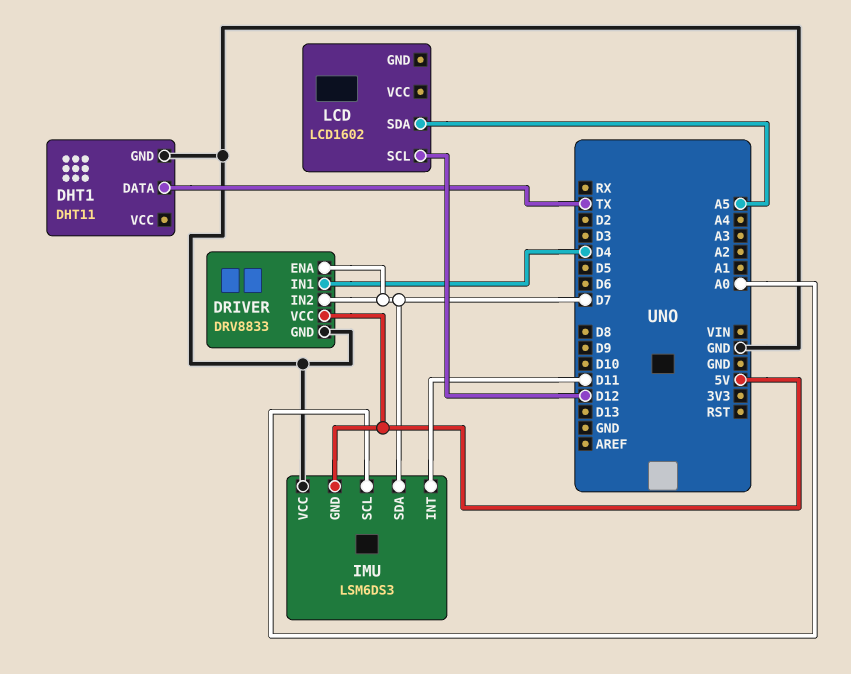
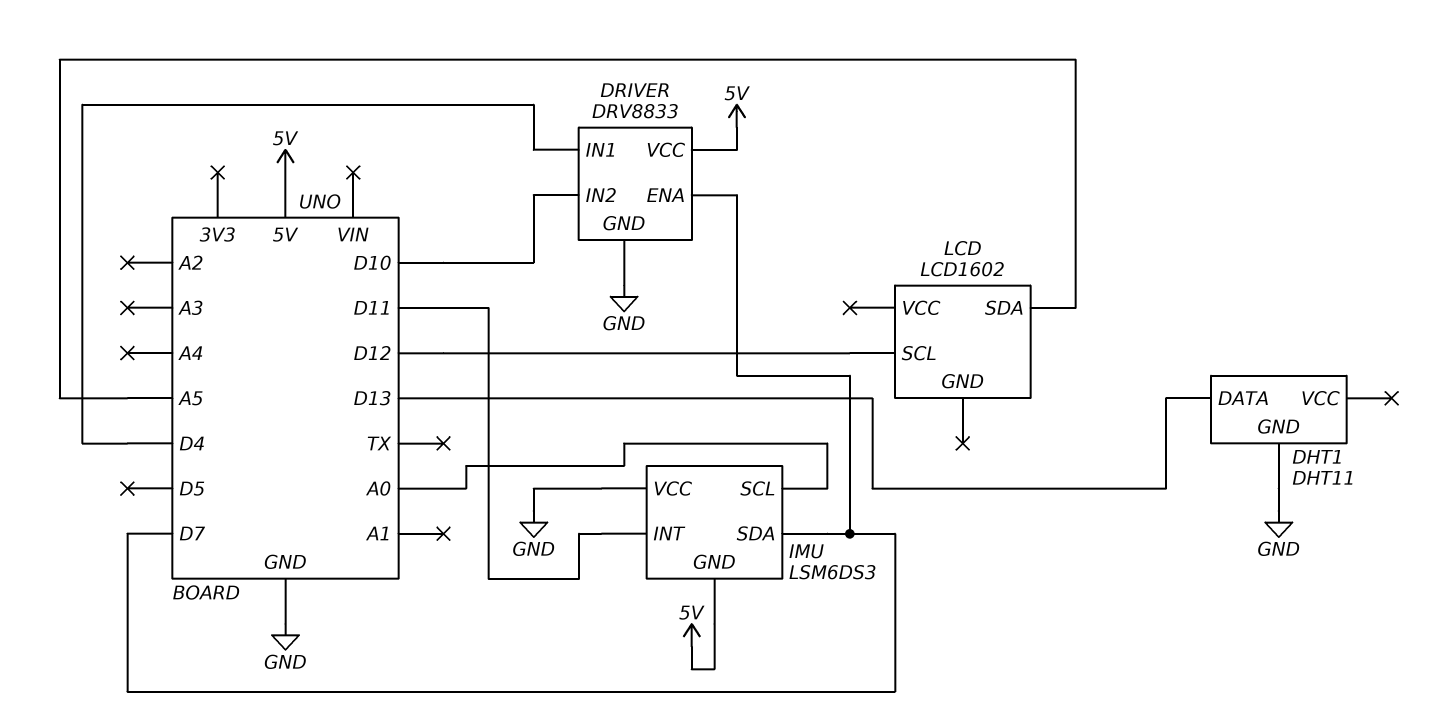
DHT1 pin DATA: TX -> D13
DRIVER pin IN2: D7 -> D10

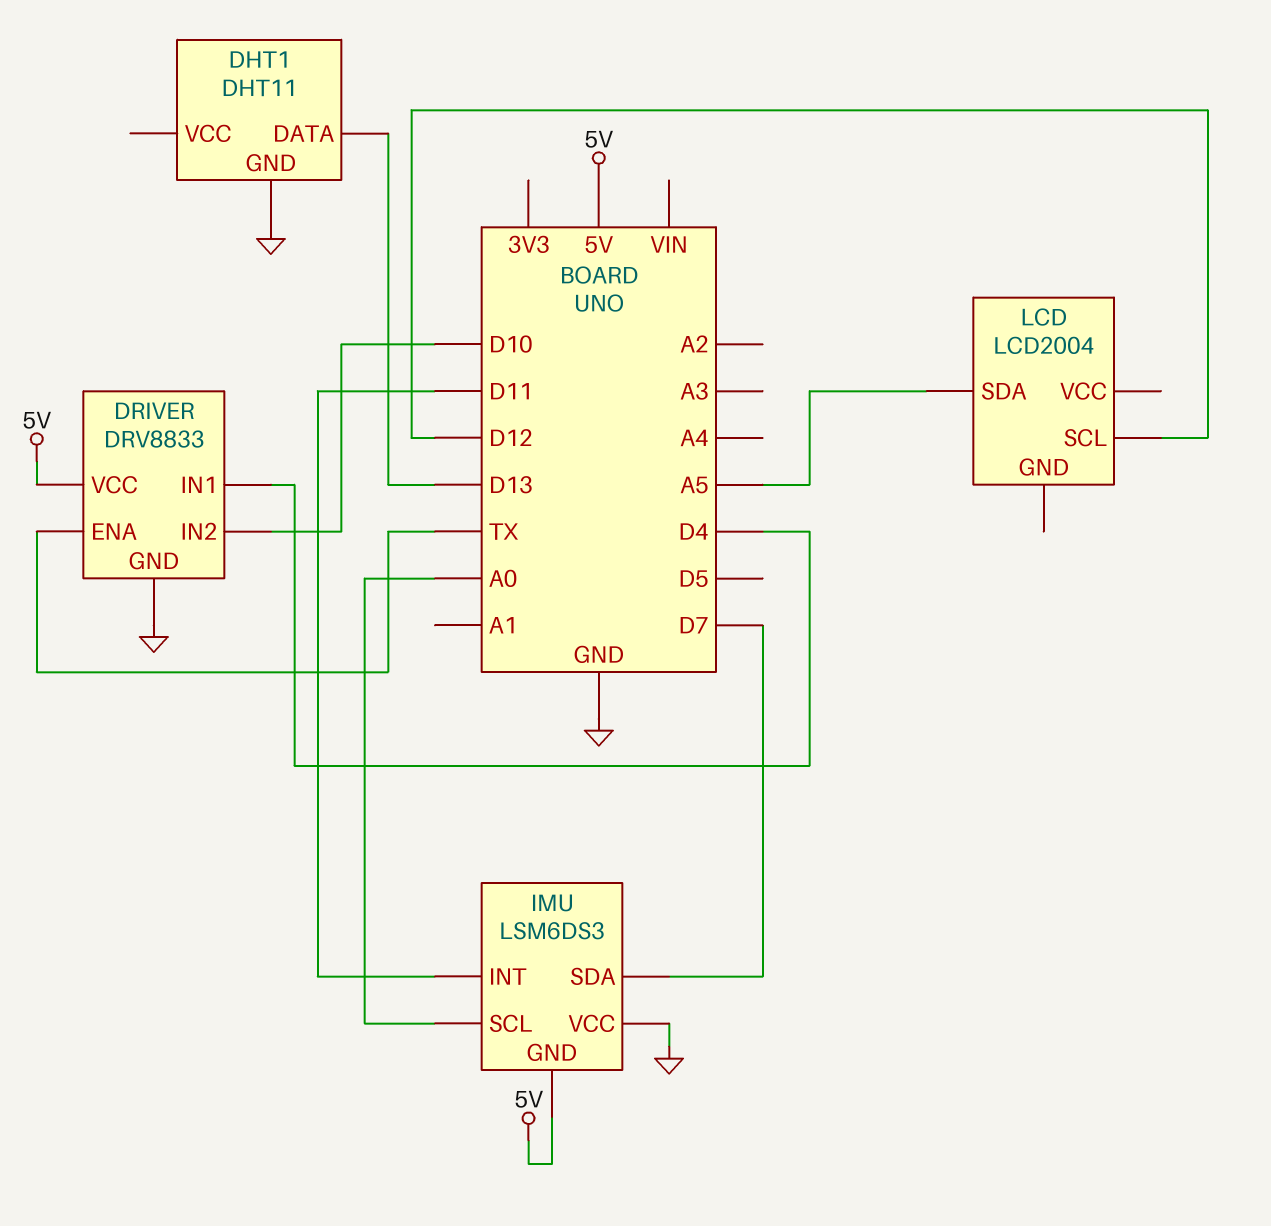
DRIVER pin ENA: D7 -> TX
LCD: LCD1602 -> LCD2004

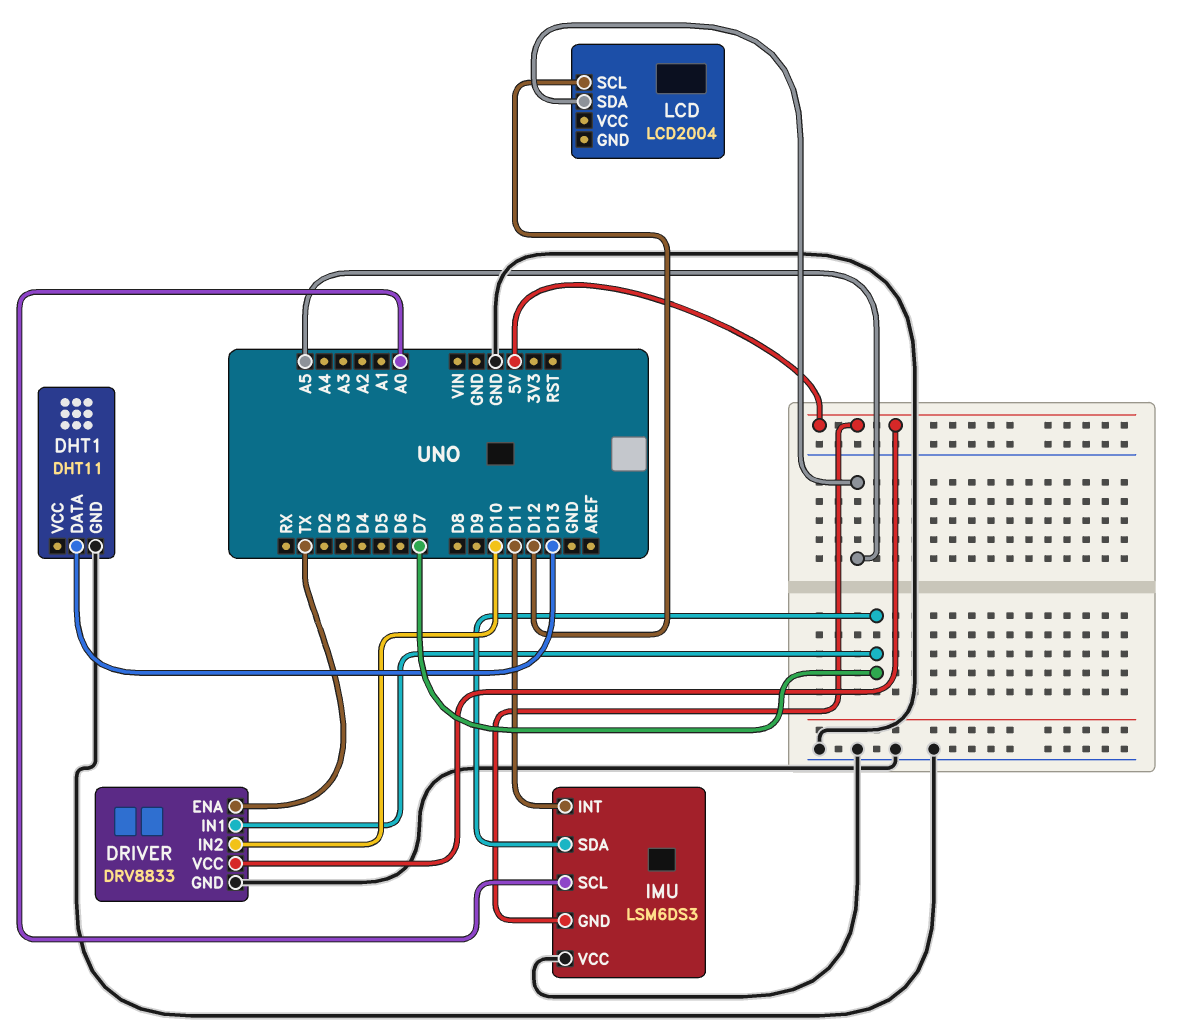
DRIVER pin IN1: D4 -> D7

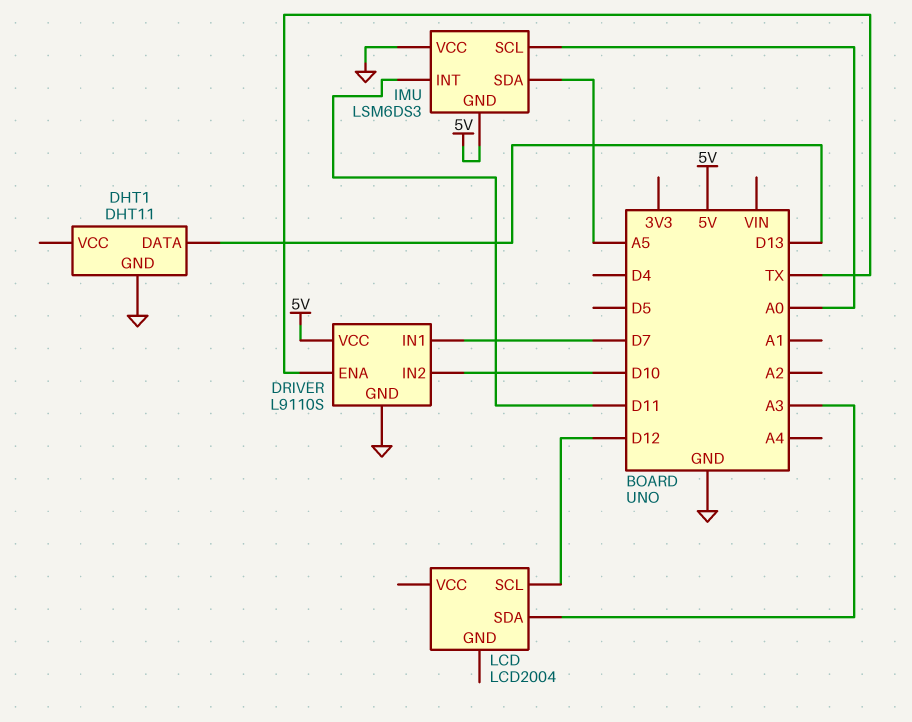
DRIVER: DRV8833 -> L9110S
IMU pin SDA: D7 -> A5
LCD pin SDA: A5 -> A3

